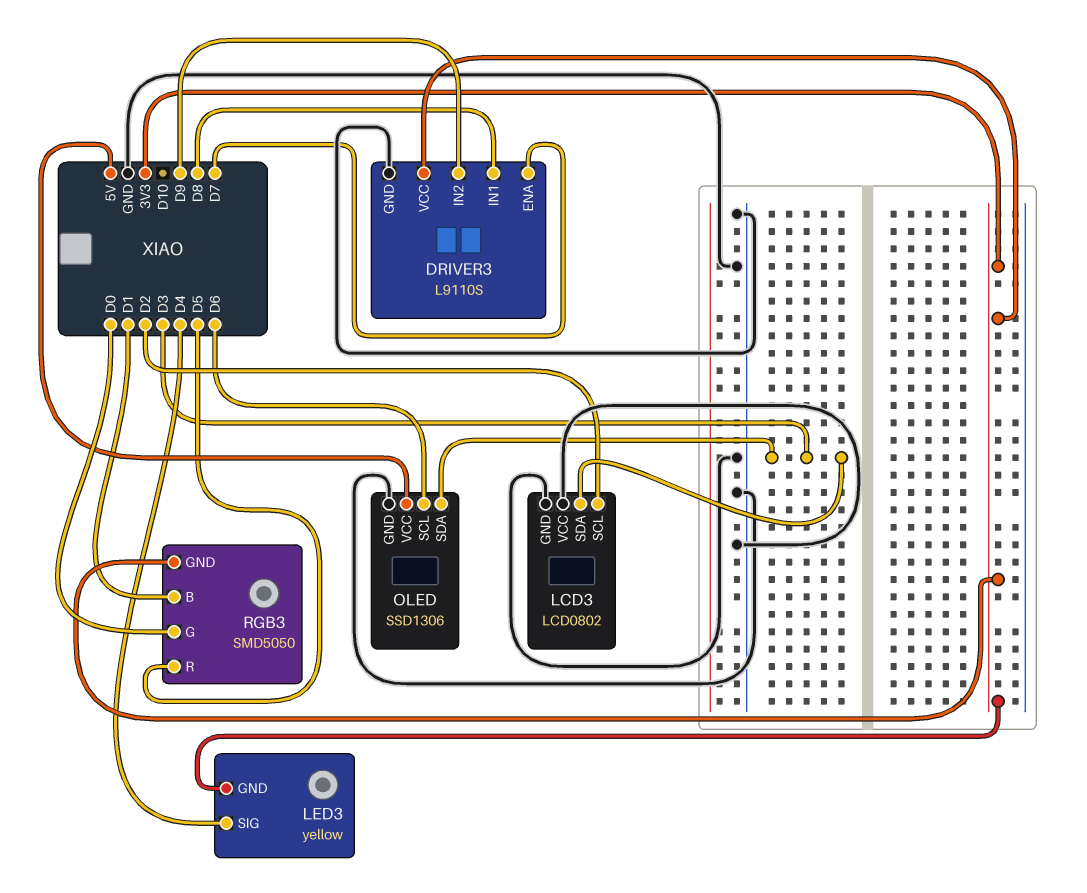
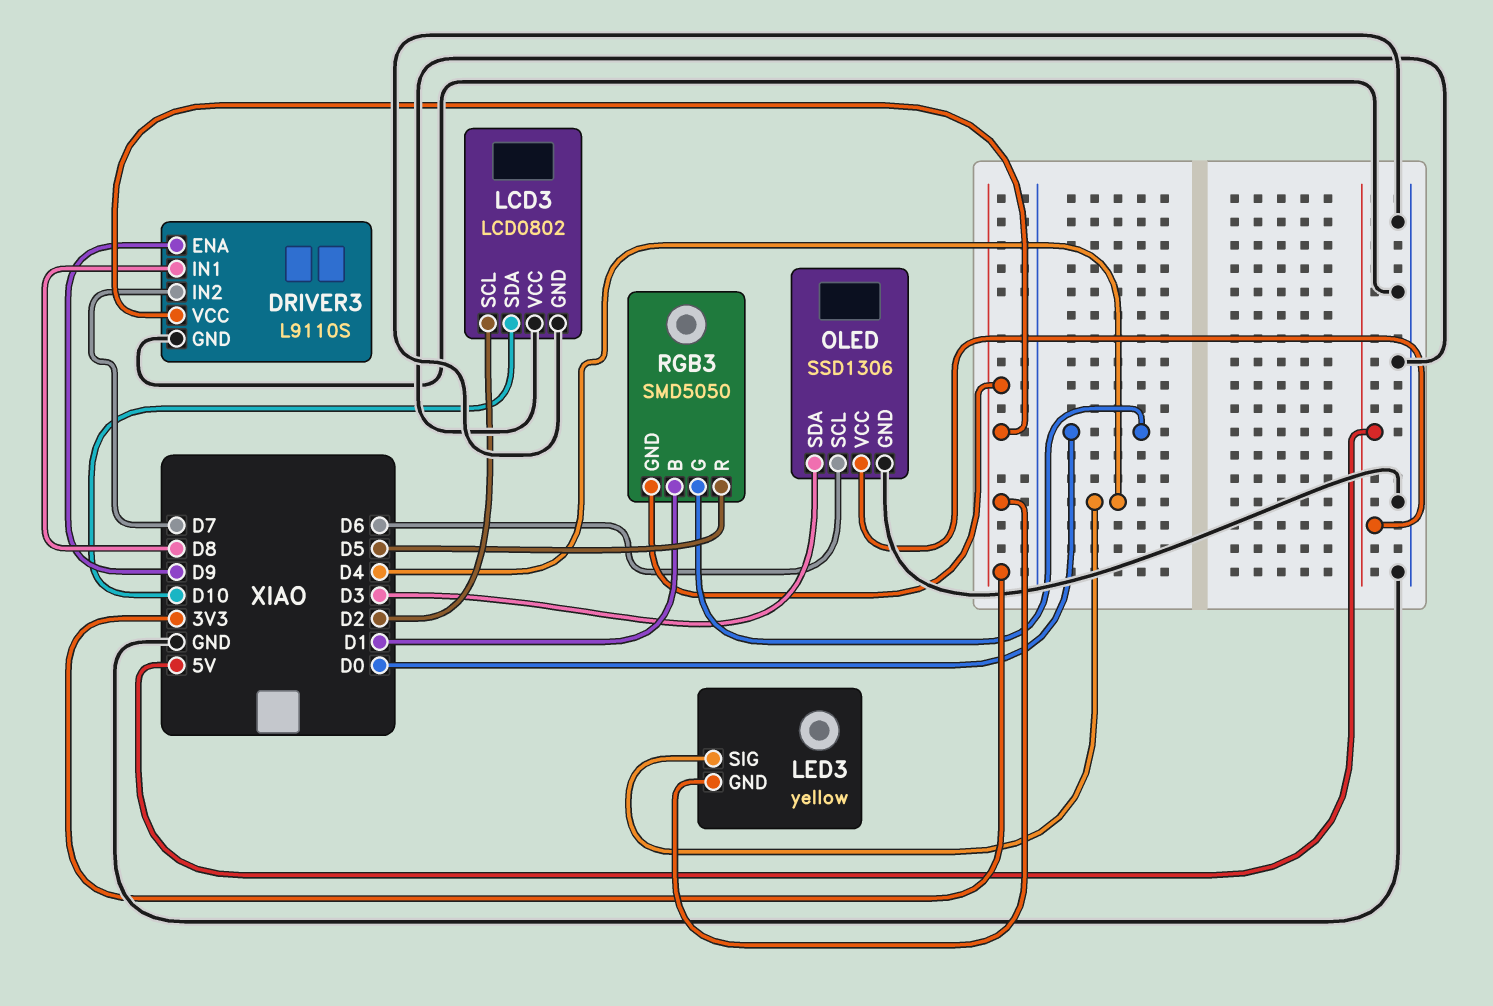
DRIVER3 pin ENA: D7 -> D9
DRIVER3 pin IN2: D9 -> D7
LCD3 pin SDA: D3 -> D10

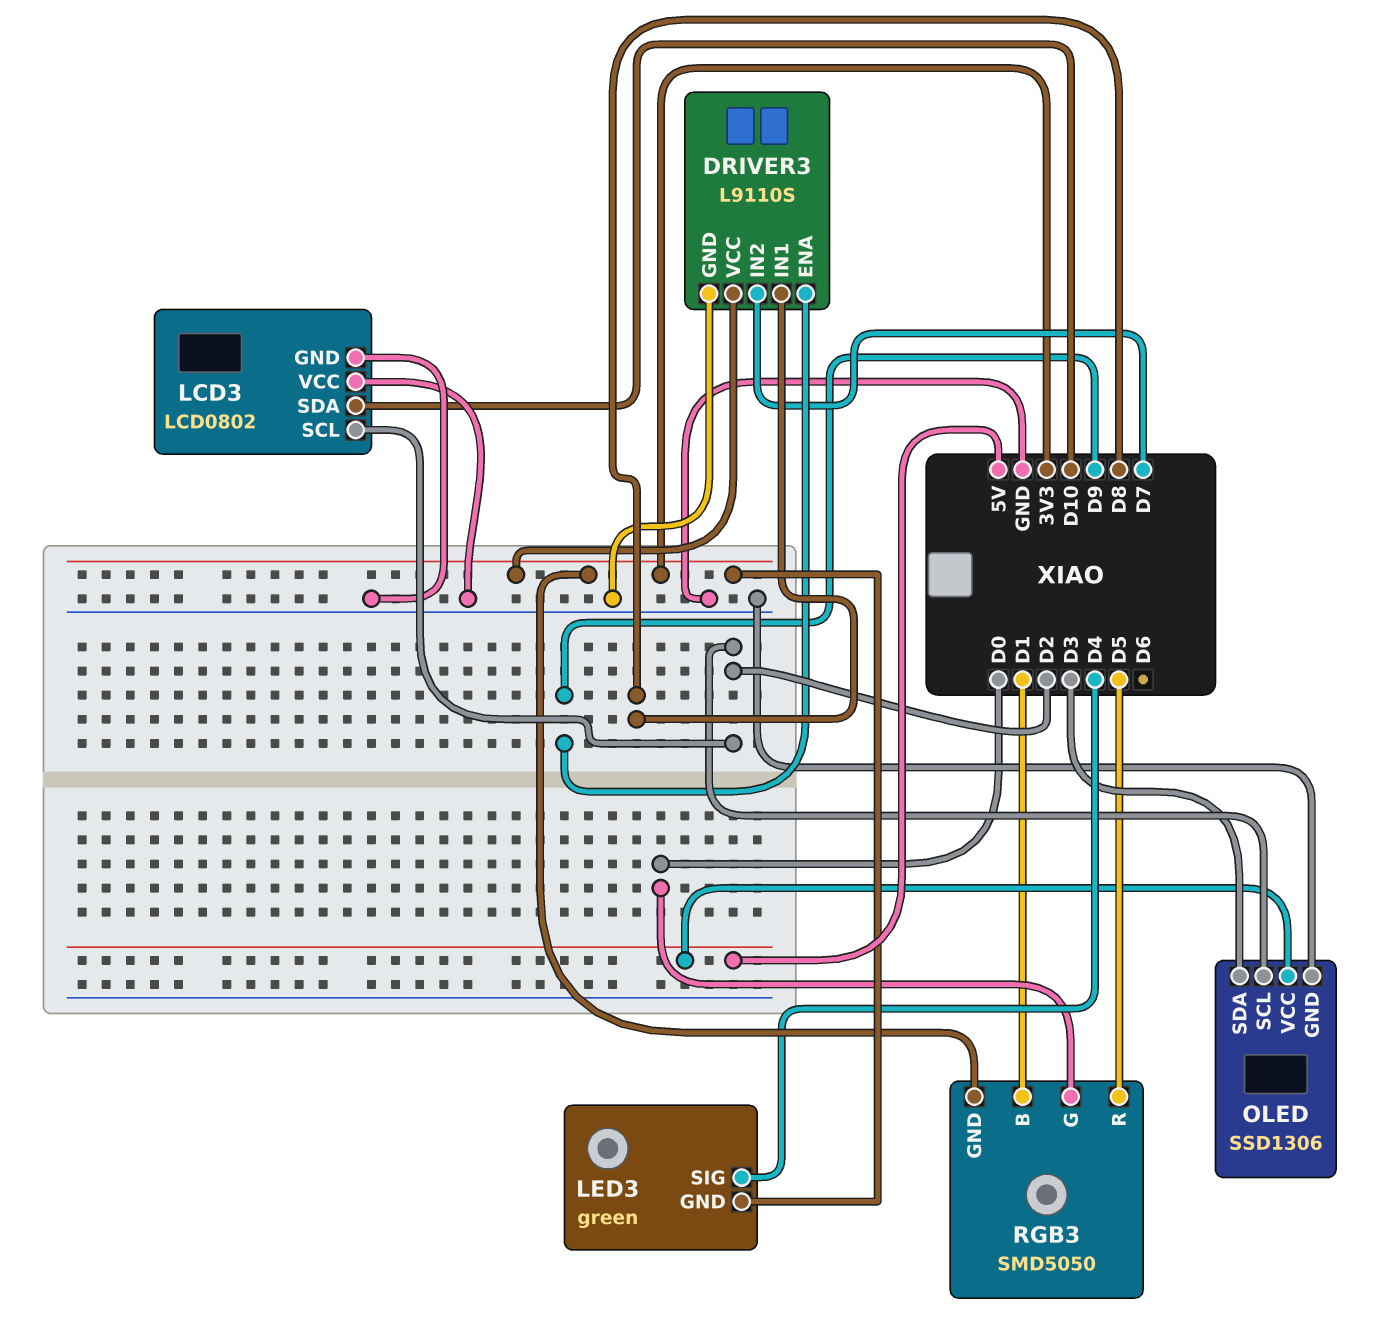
LED3: yellow -> green
OLED pin SCL: D6 -> D2

